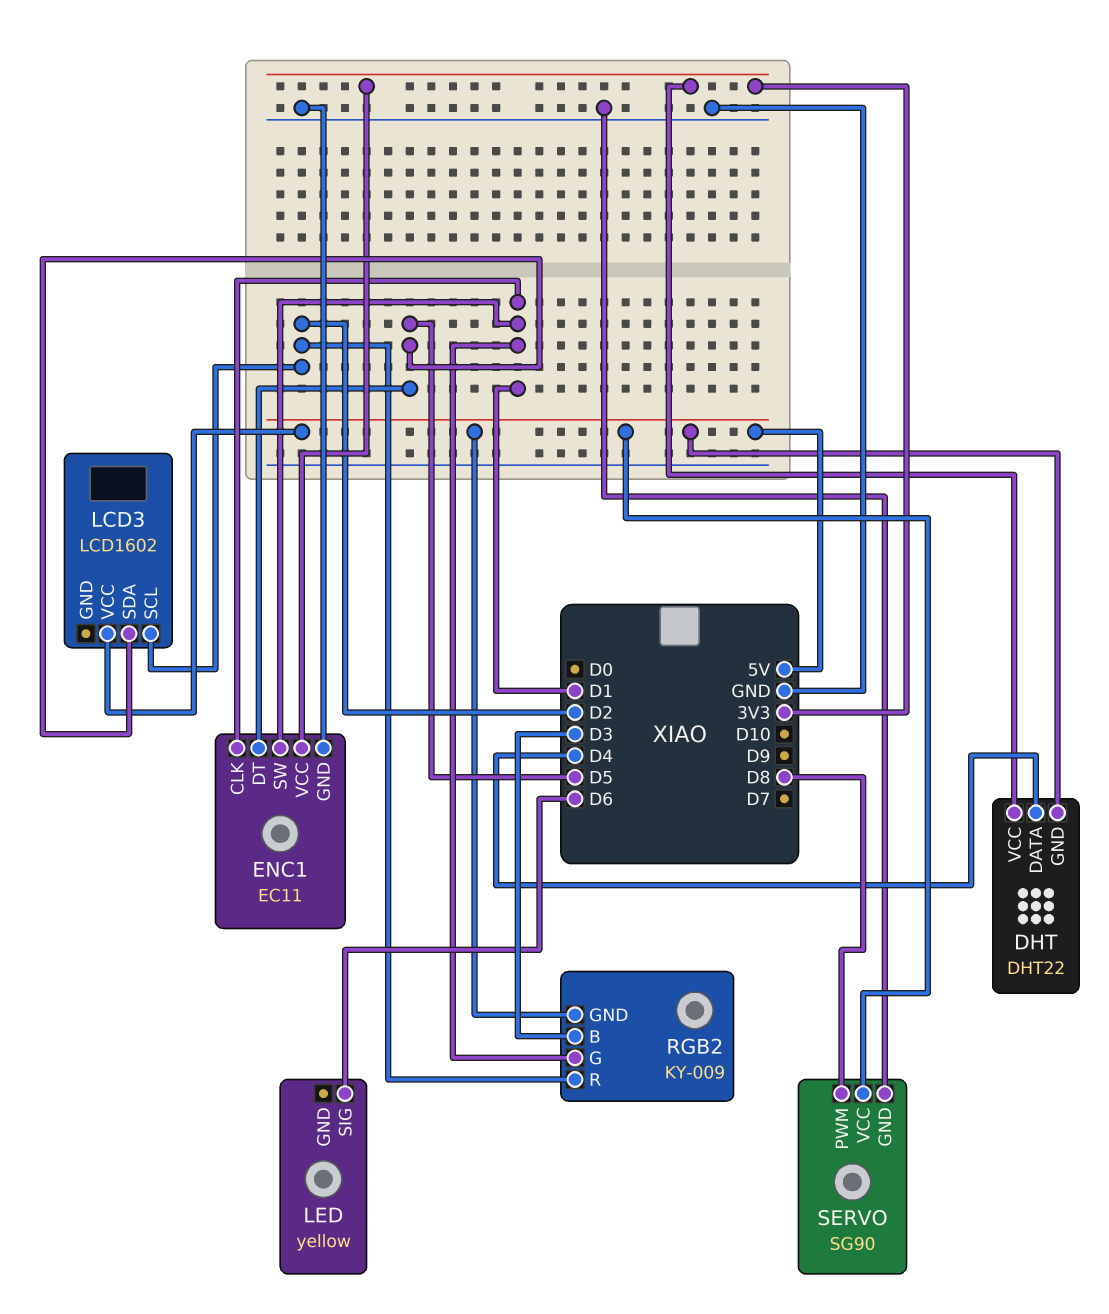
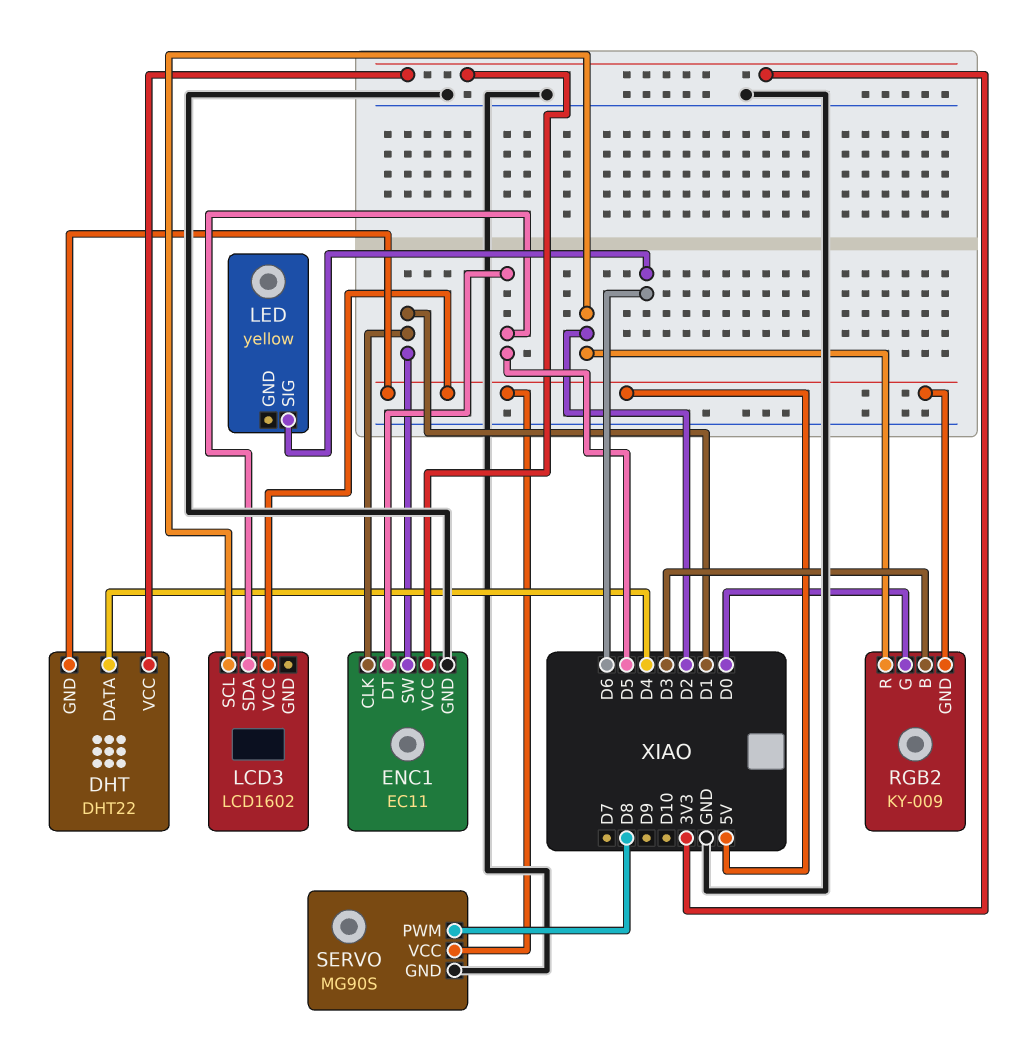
RGB2 pin G: D1 -> D0
SERVO: SG90 -> MG90S

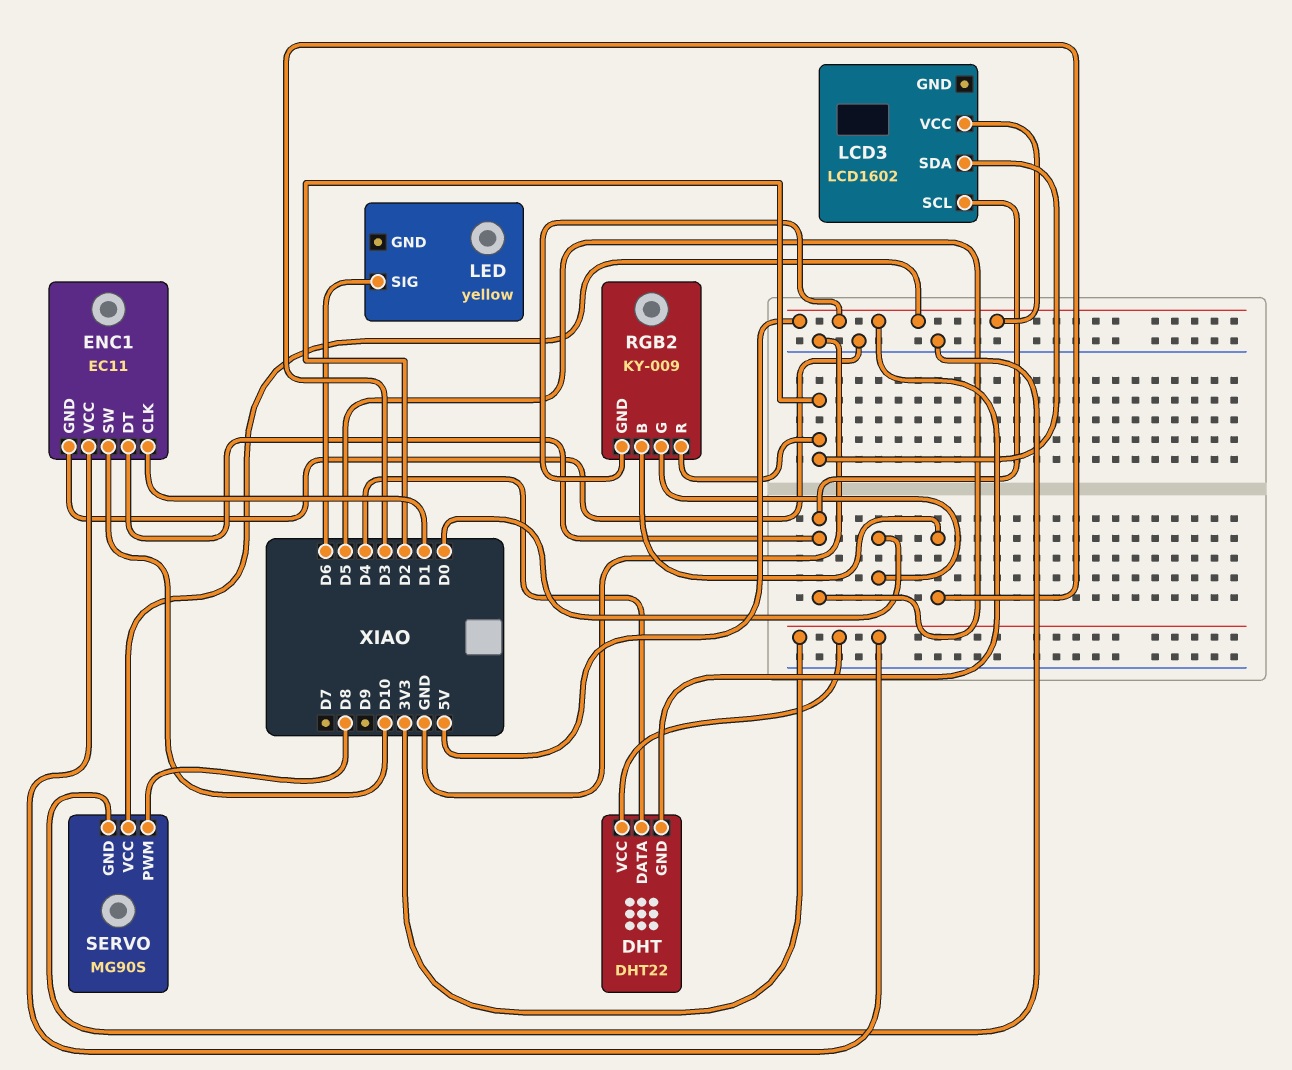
ENC1 pin SW: D1 -> D10
LCD3 pin SCL: D2 -> D5
LCD3 pin SDA: D5 -> D2

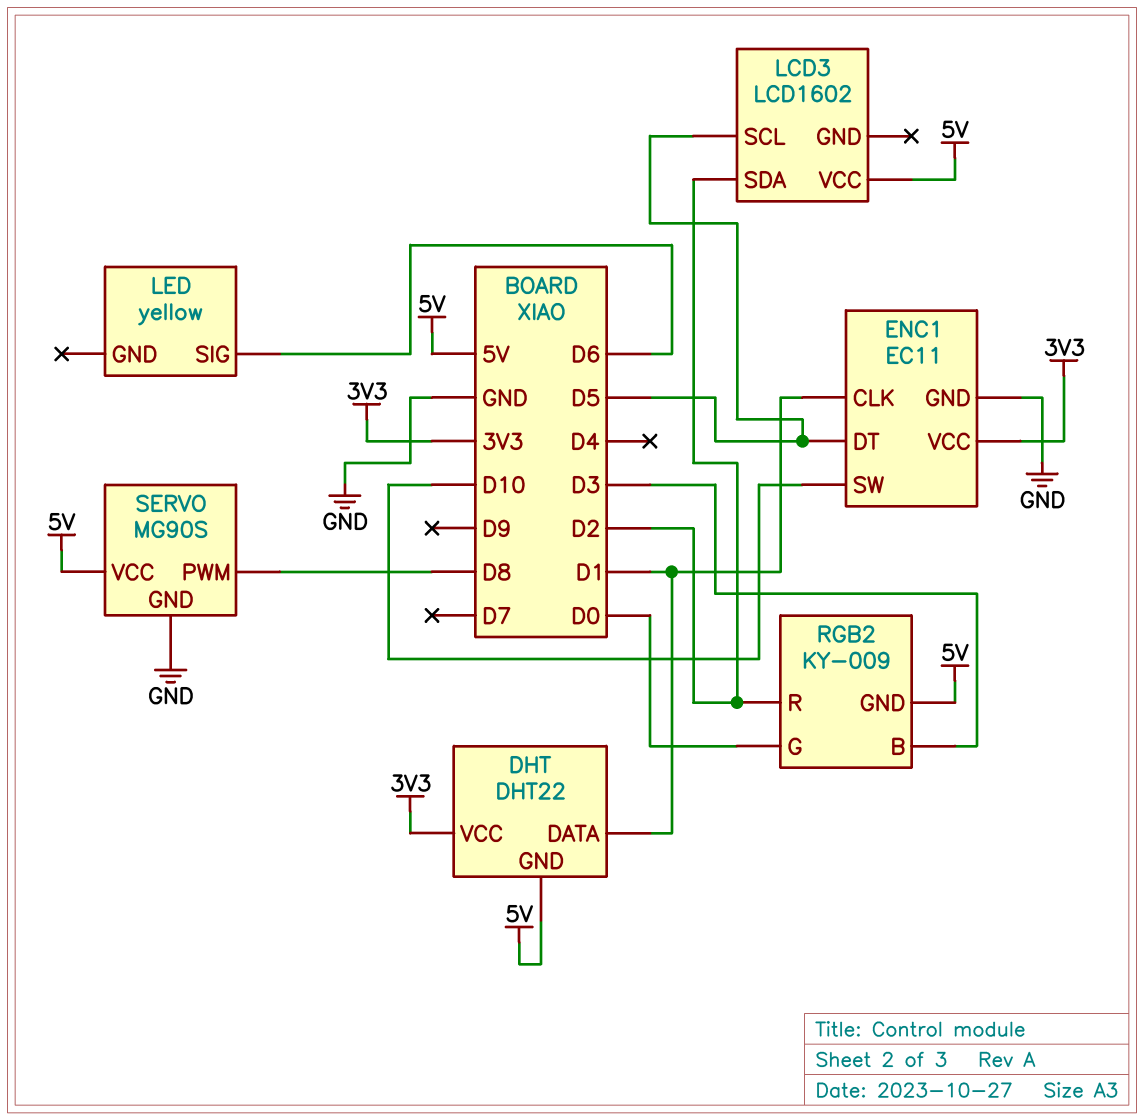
DHT pin DATA: D4 -> D1

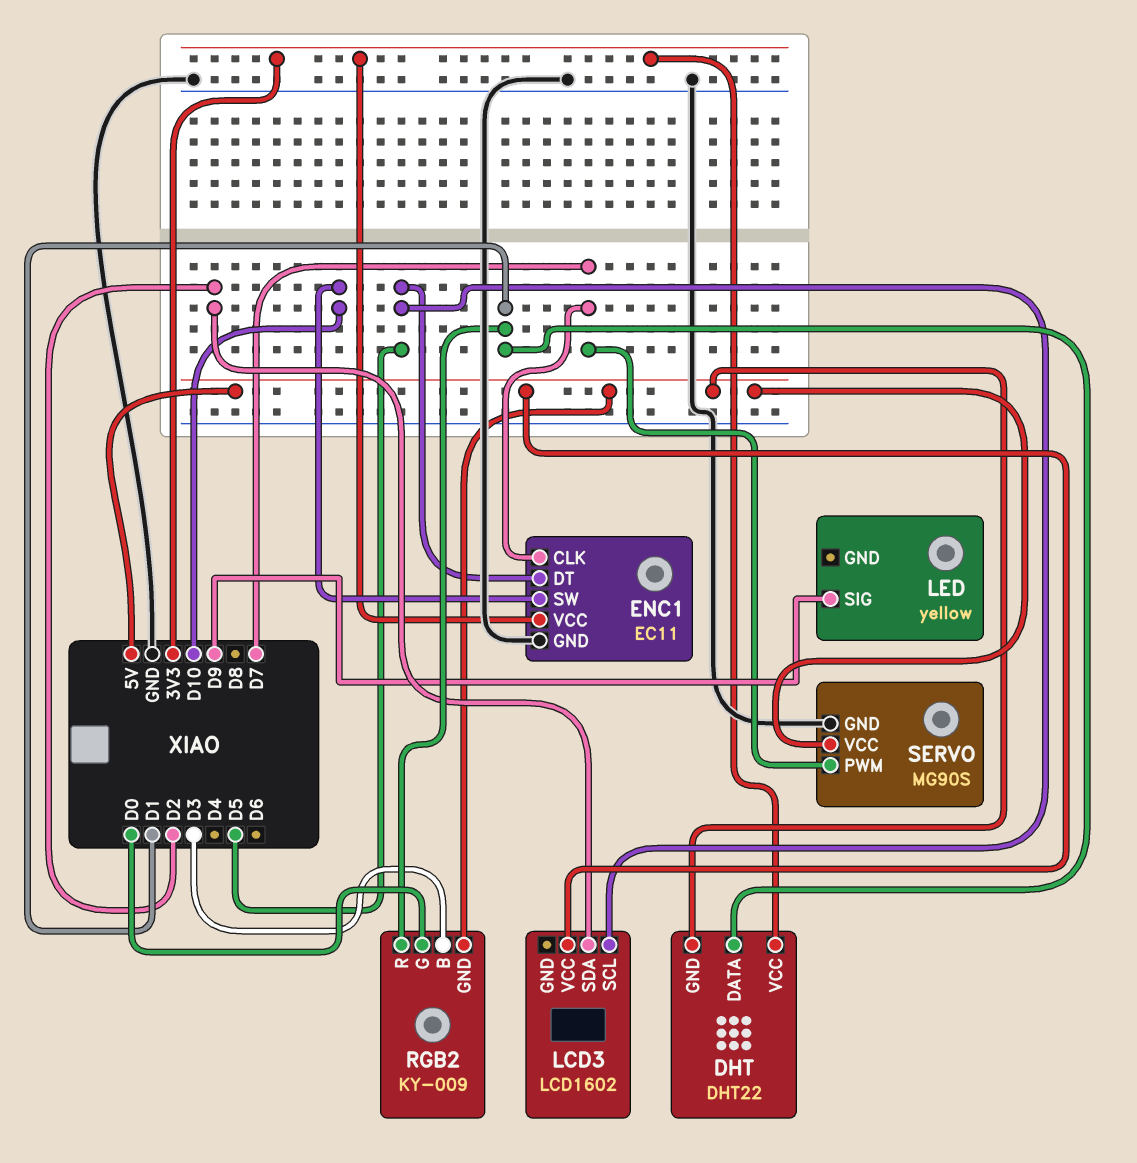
ENC1 pin CLK: D1 -> D7
LED pin SIG: D6 -> D9
RGB2 pin R: D2 -> D1
SERVO pin PWM: D8 -> D7

